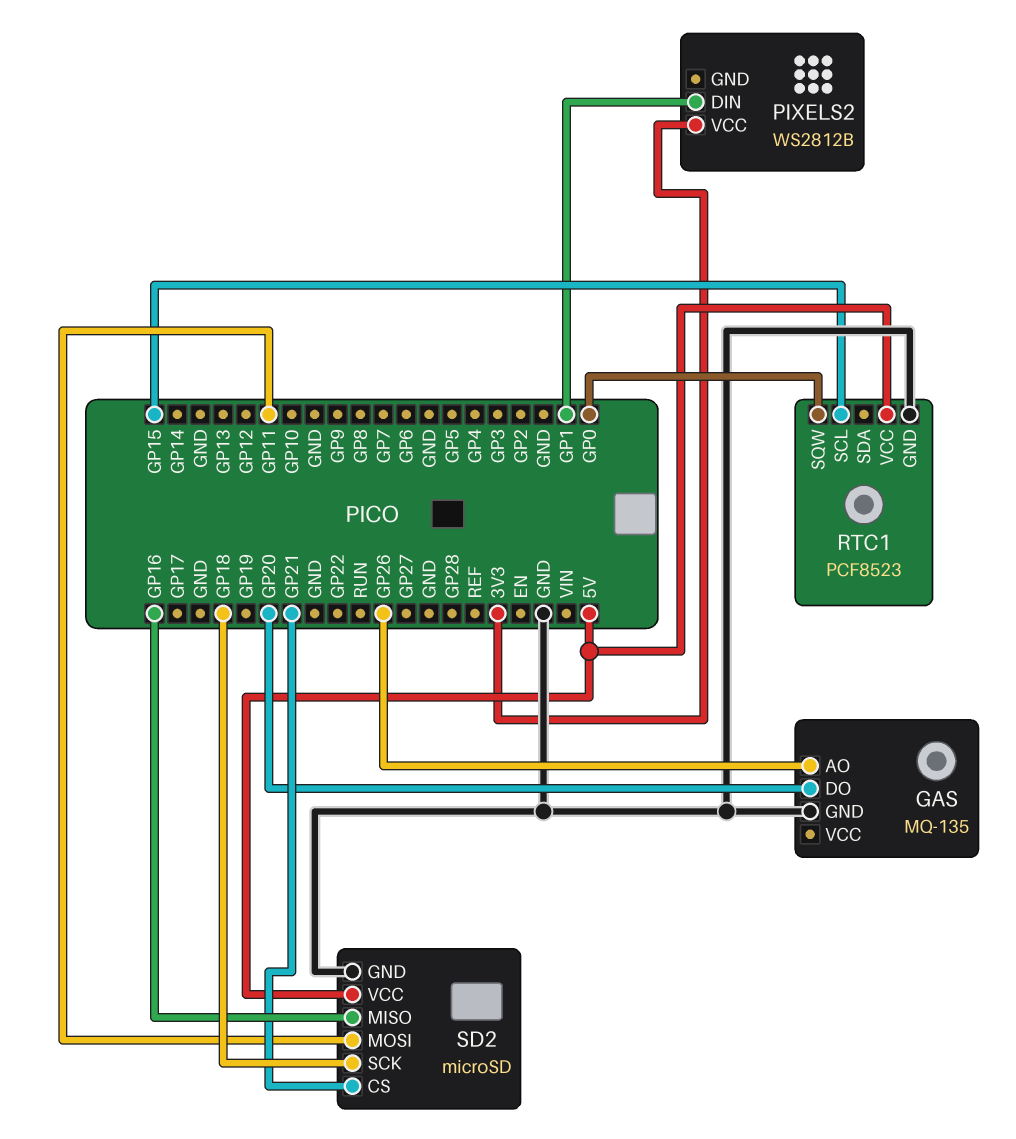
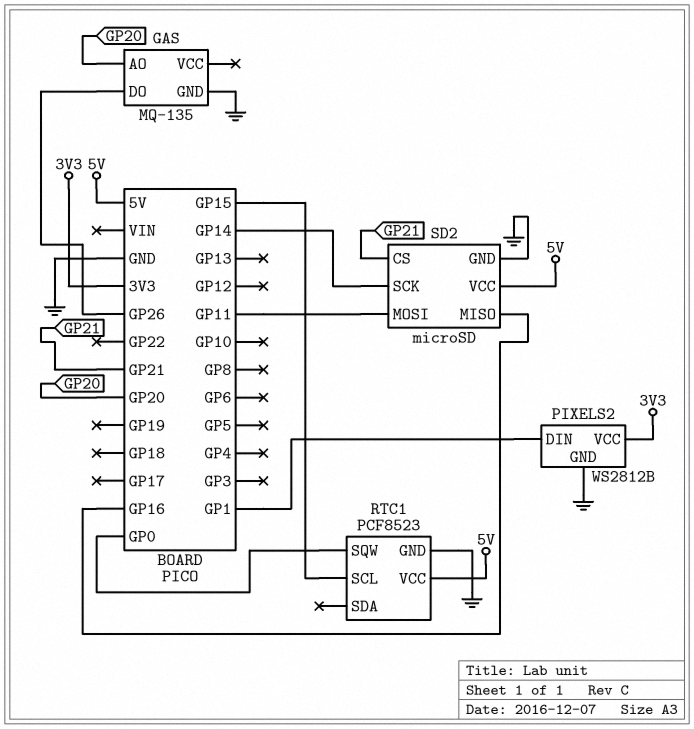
GAS pin AO: GP26 -> GP20
GAS pin DO: GP20 -> GP26
PIXELS2 pin GND: none -> GND
SD2 pin SCK: GP18 -> GP14

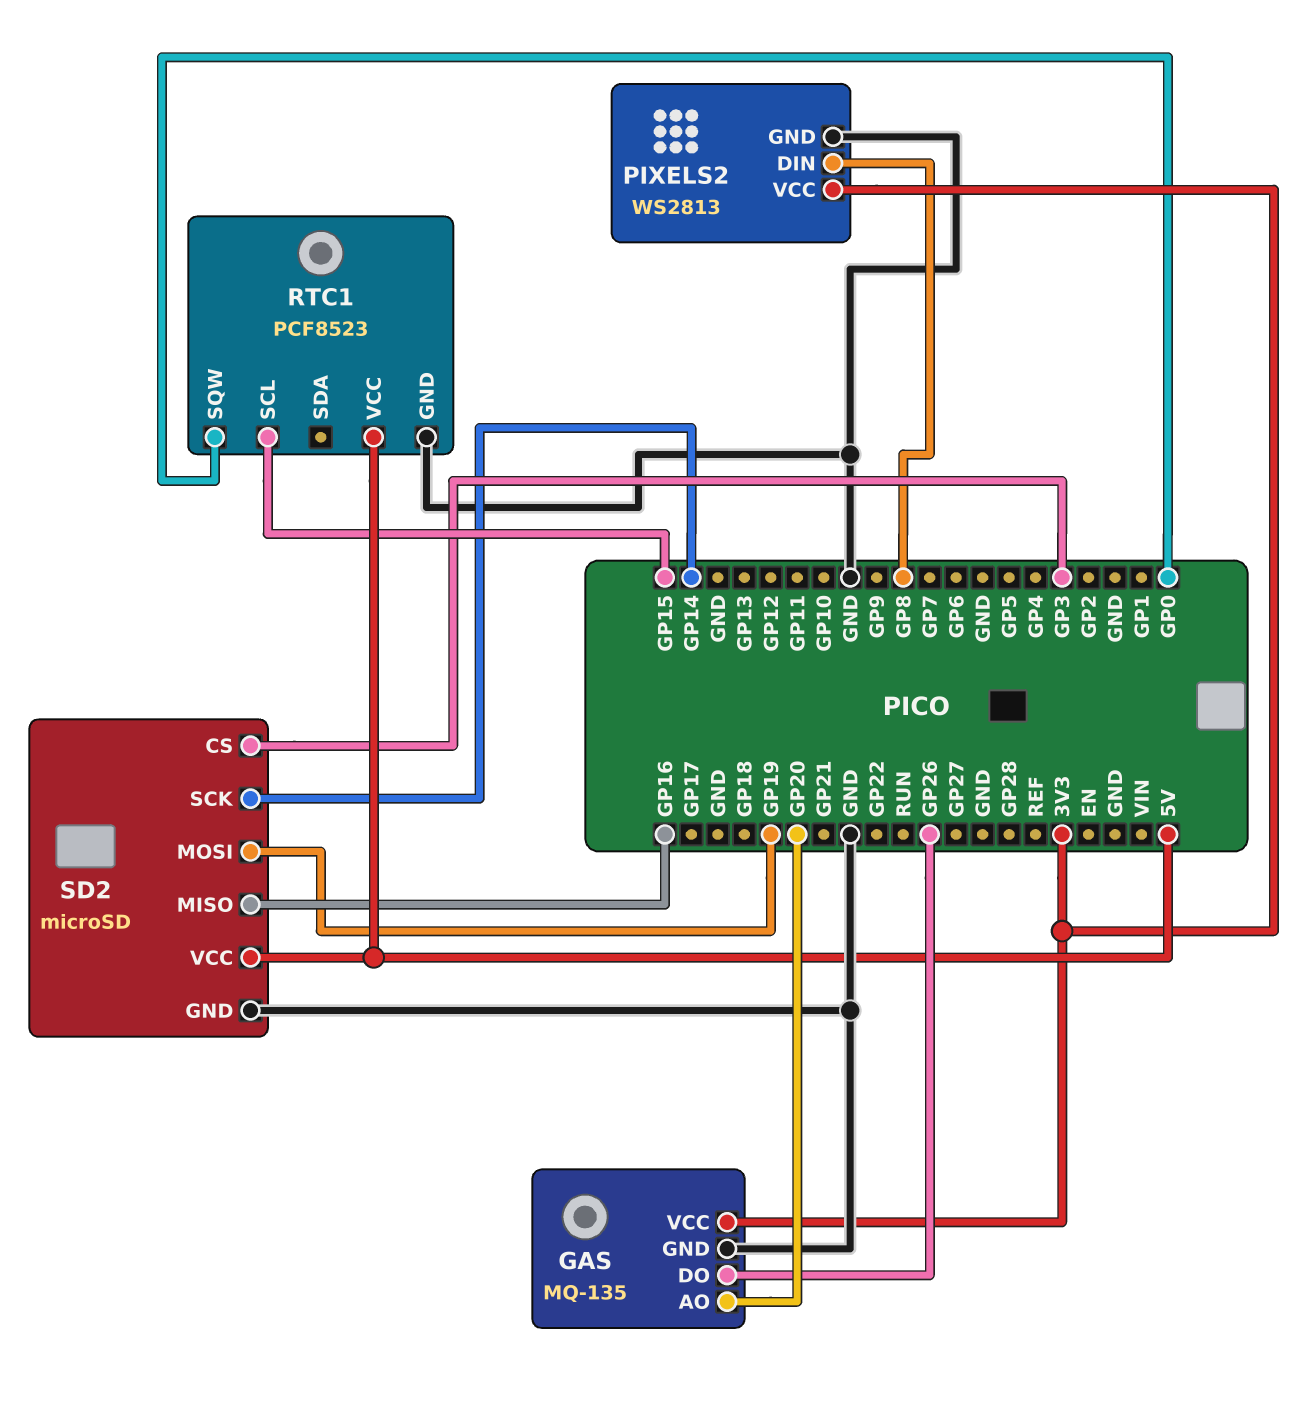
GAS pin VCC: none -> 3V3
PIXELS2: WS2812B -> WS2813
PIXELS2 pin DIN: GP1 -> GP8
SD2 pin CS: GP21 -> GP3
SD2 pin MOSI: GP11 -> GP19

